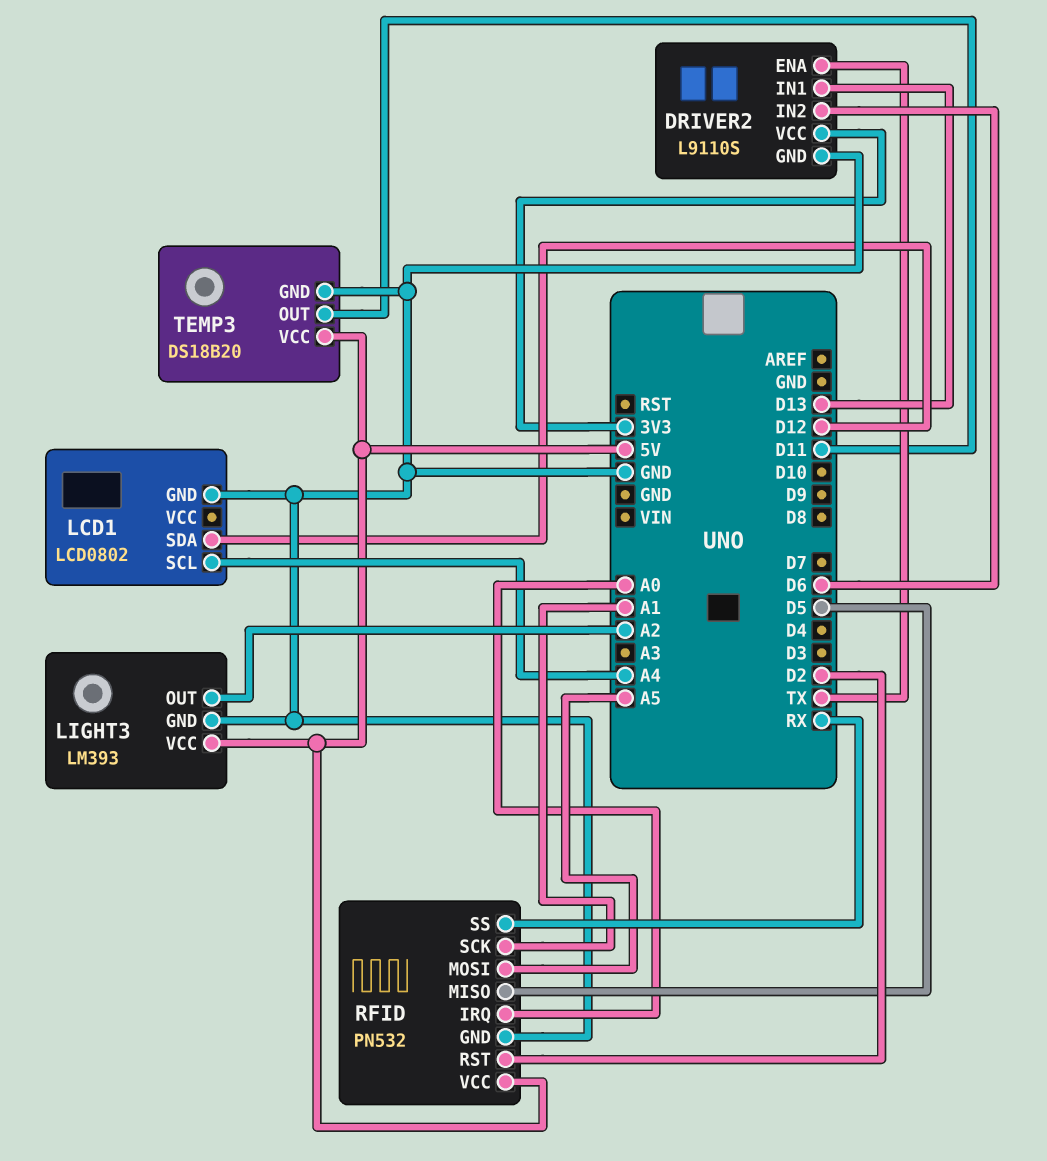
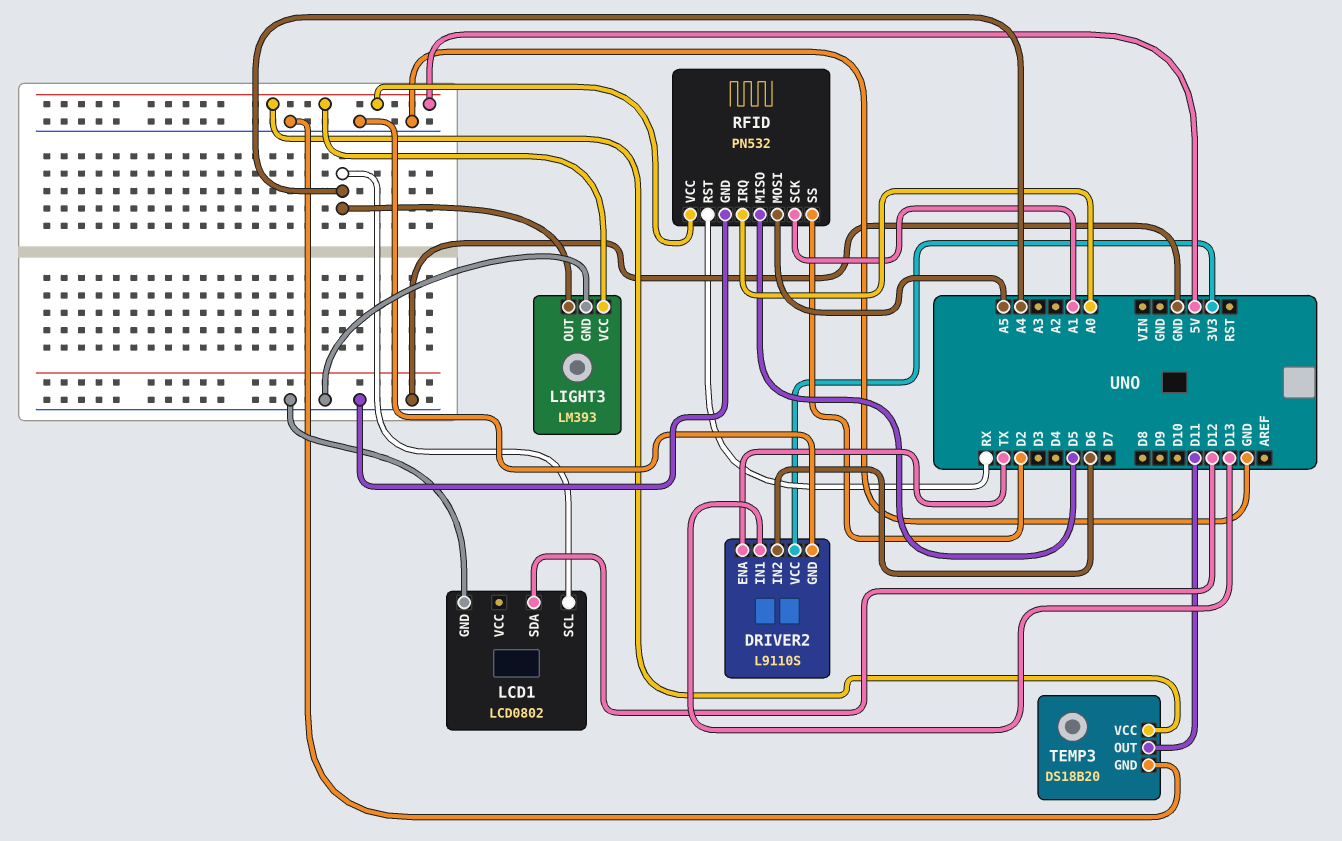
LIGHT3 pin OUT: A2 -> A4
RFID pin RST: D2 -> RX
RFID pin SS: RX -> D2

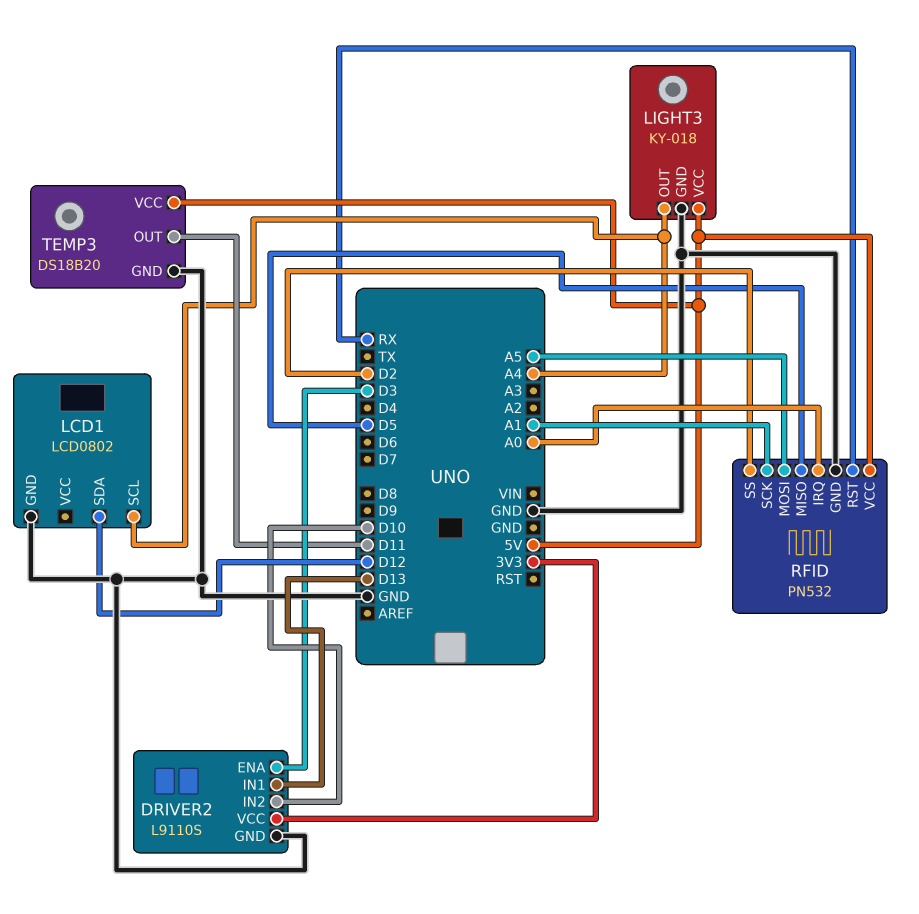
DRIVER2 pin ENA: TX -> D3
DRIVER2 pin IN2: D6 -> D10
LIGHT3: LM393 -> KY-018

